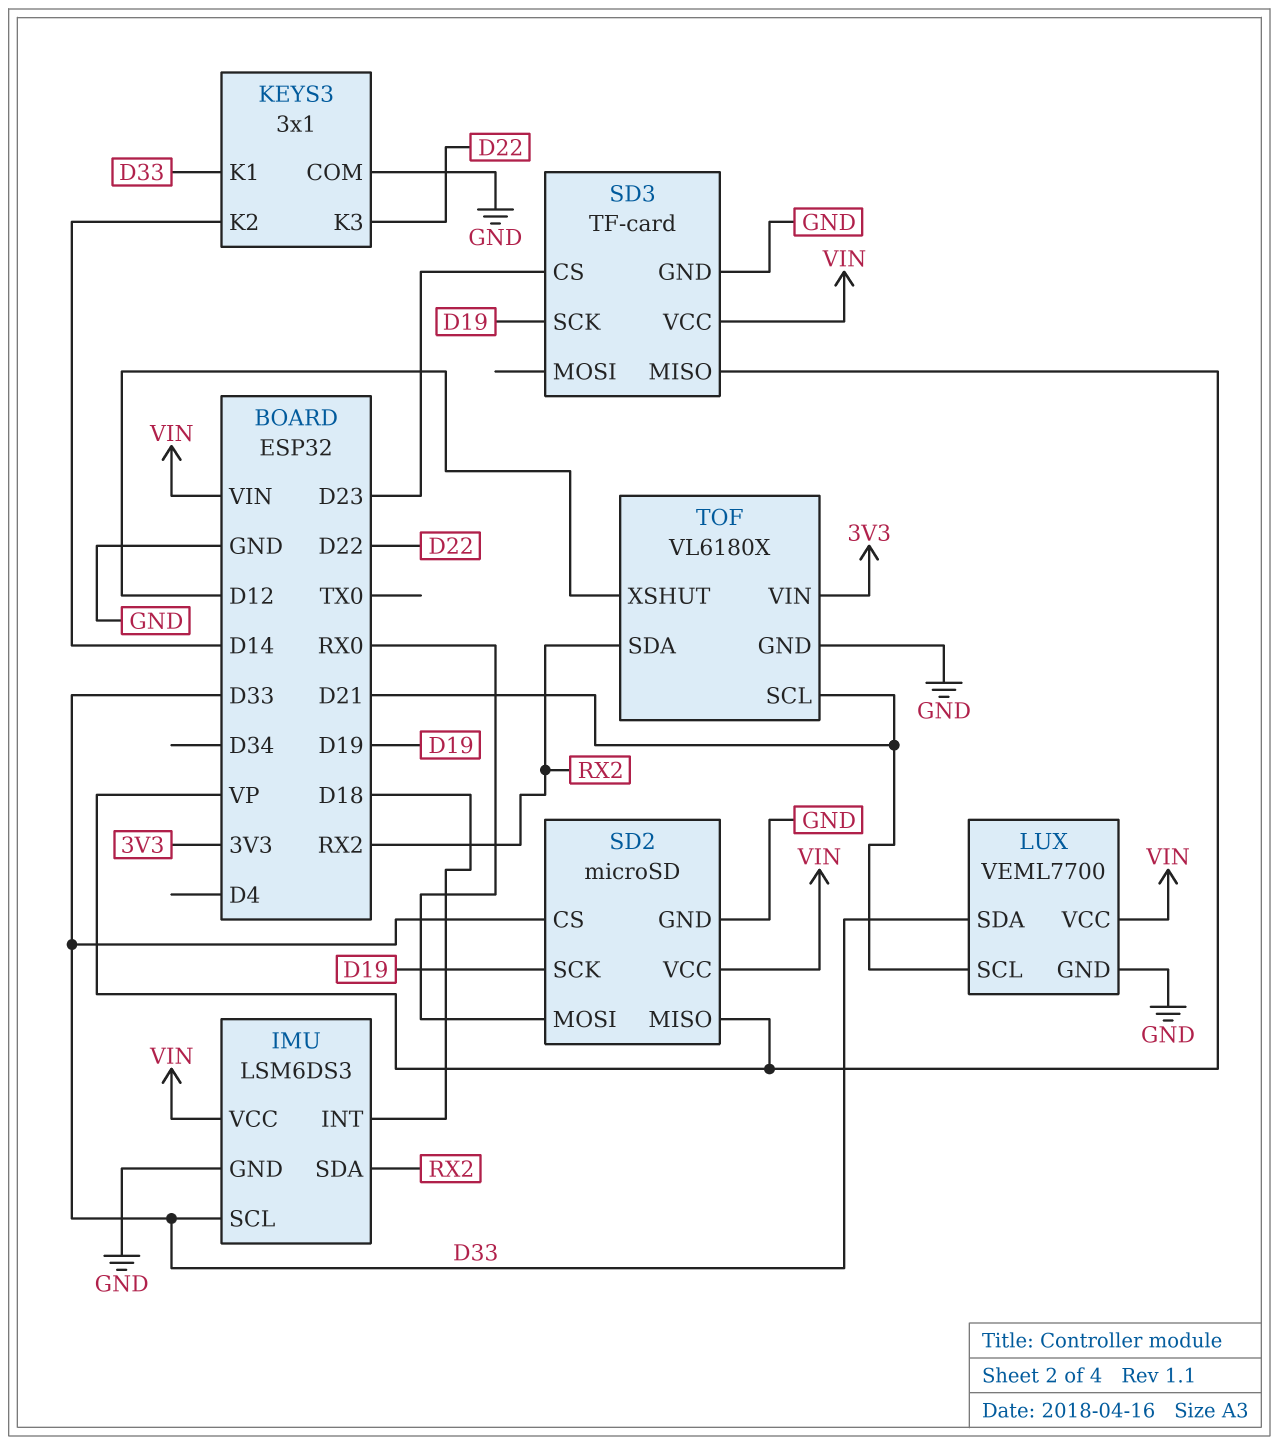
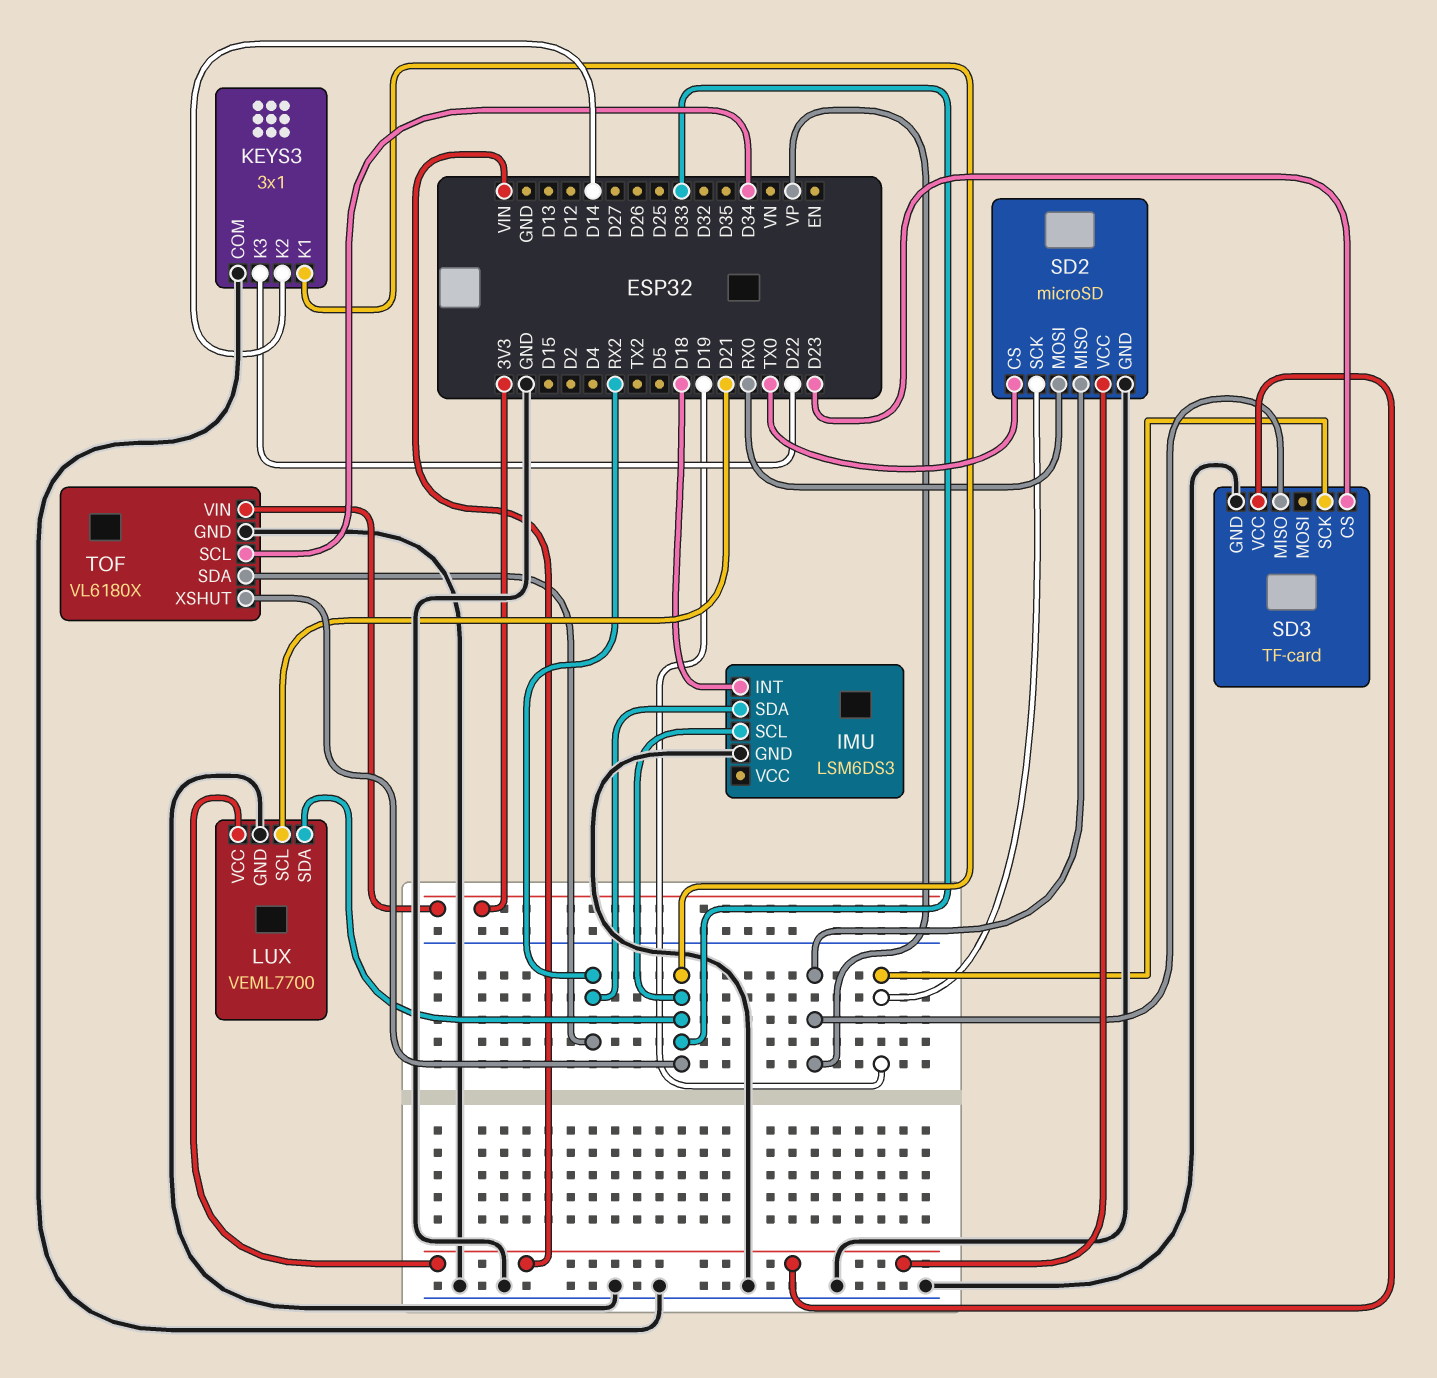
IMU pin VCC: VIN -> none
SD2 pin CS: D33 -> TX0
TOF pin SCL: D21 -> D34
TOF pin XSHUT: D12 -> D33

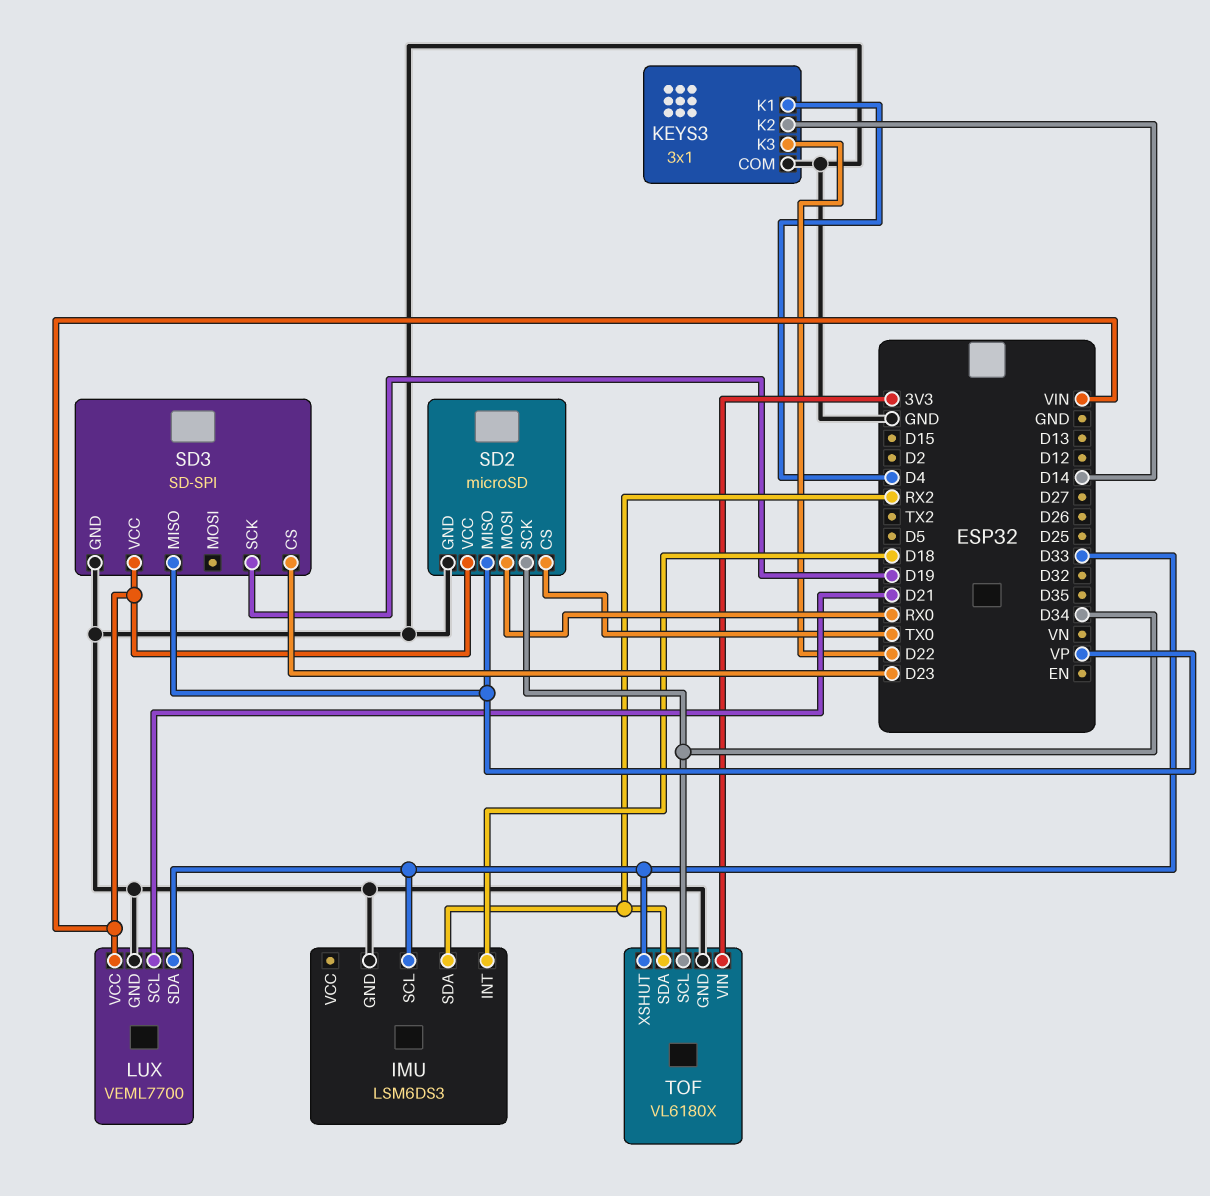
KEYS3 pin K1: D33 -> D4
SD2 pin SCK: D19 -> D34
SD3: TF-card -> SD-SPI

